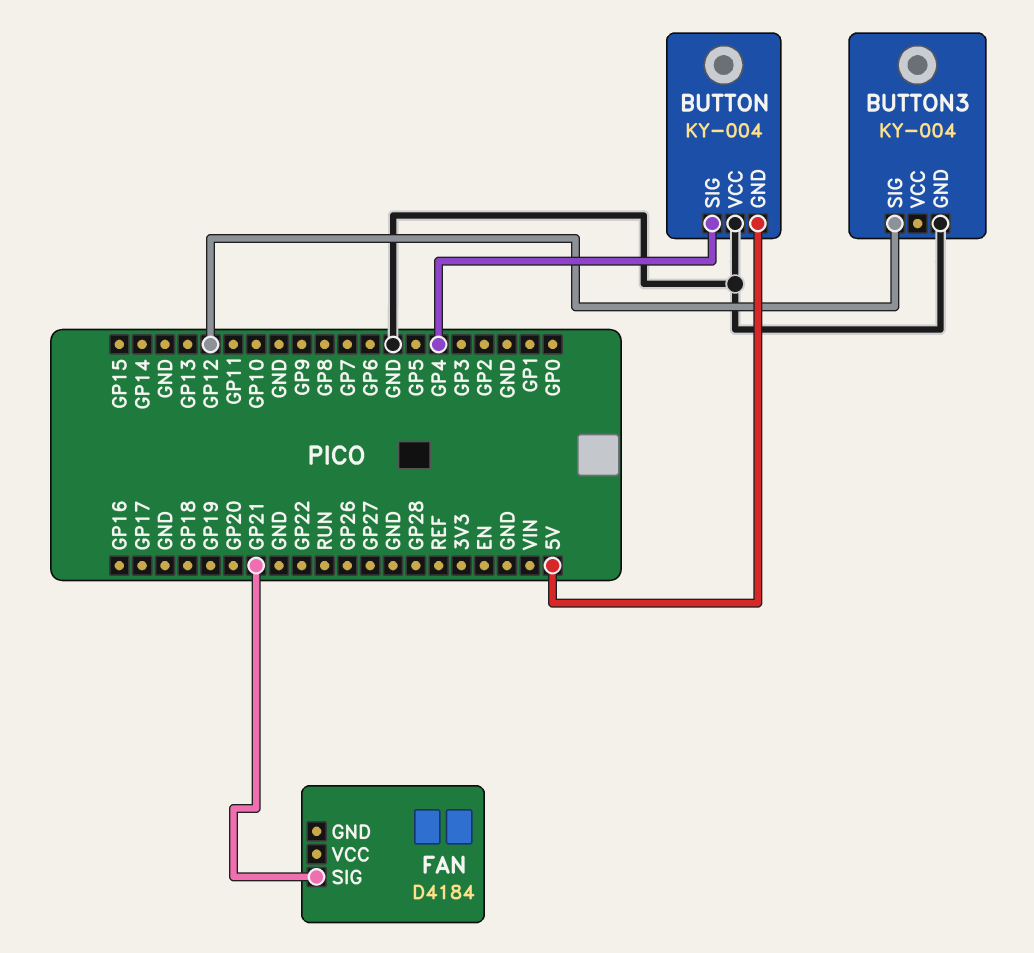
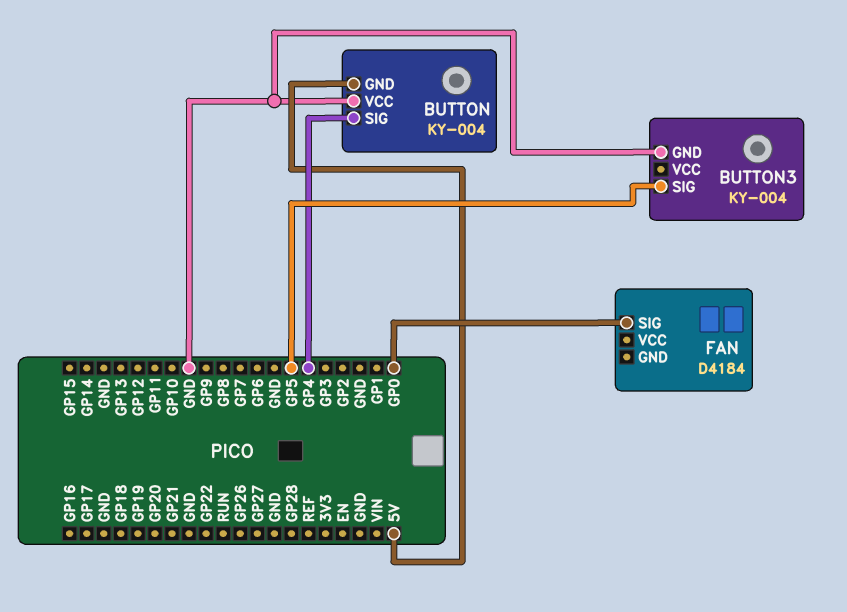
BUTTON3 pin SIG: GP12 -> GP5
FAN pin SIG: GP21 -> GP0

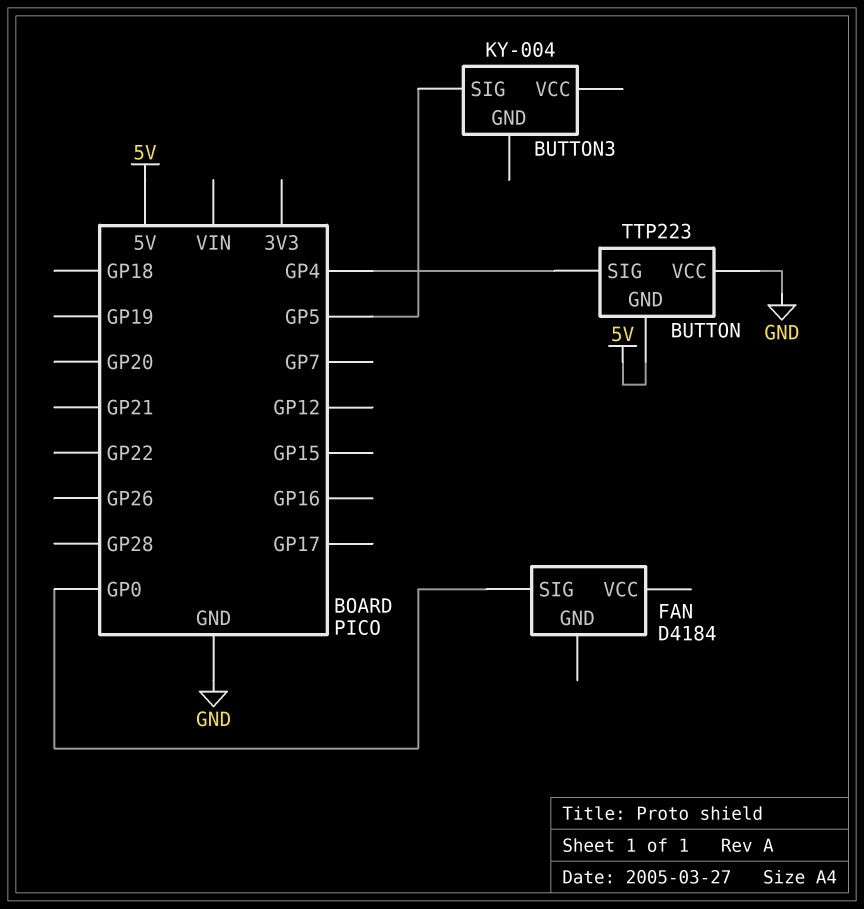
BUTTON: KY-004 -> TTP223
BUTTON3 pin GND: GND -> none

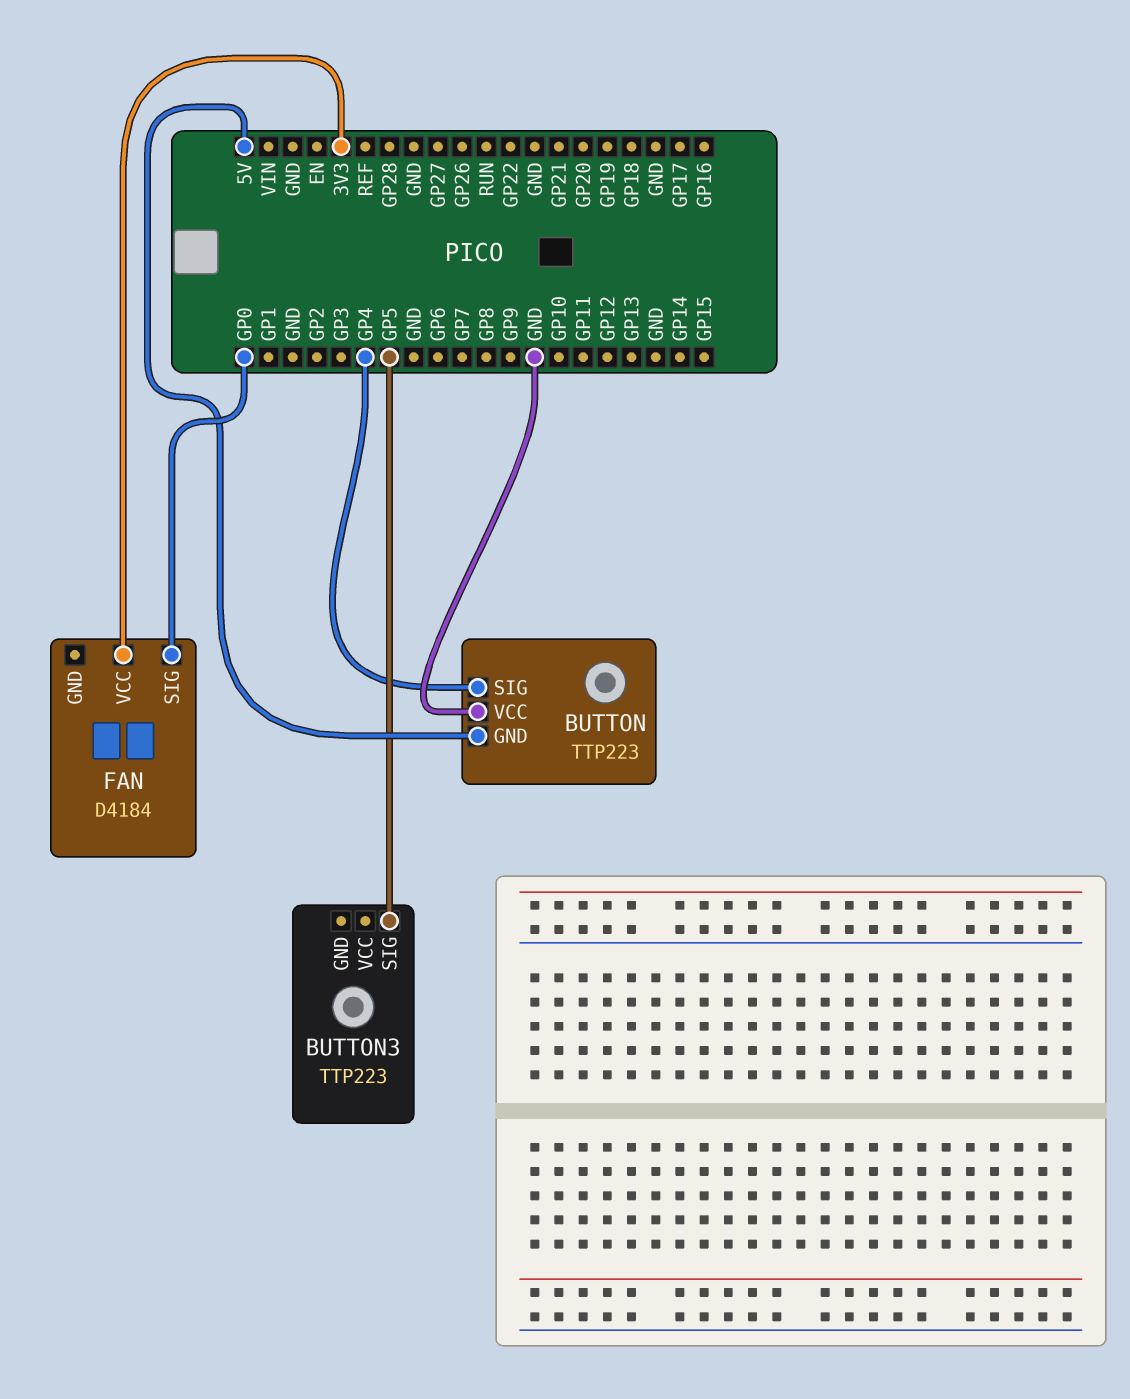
BUTTON3: KY-004 -> TTP223
FAN pin VCC: none -> 3V3

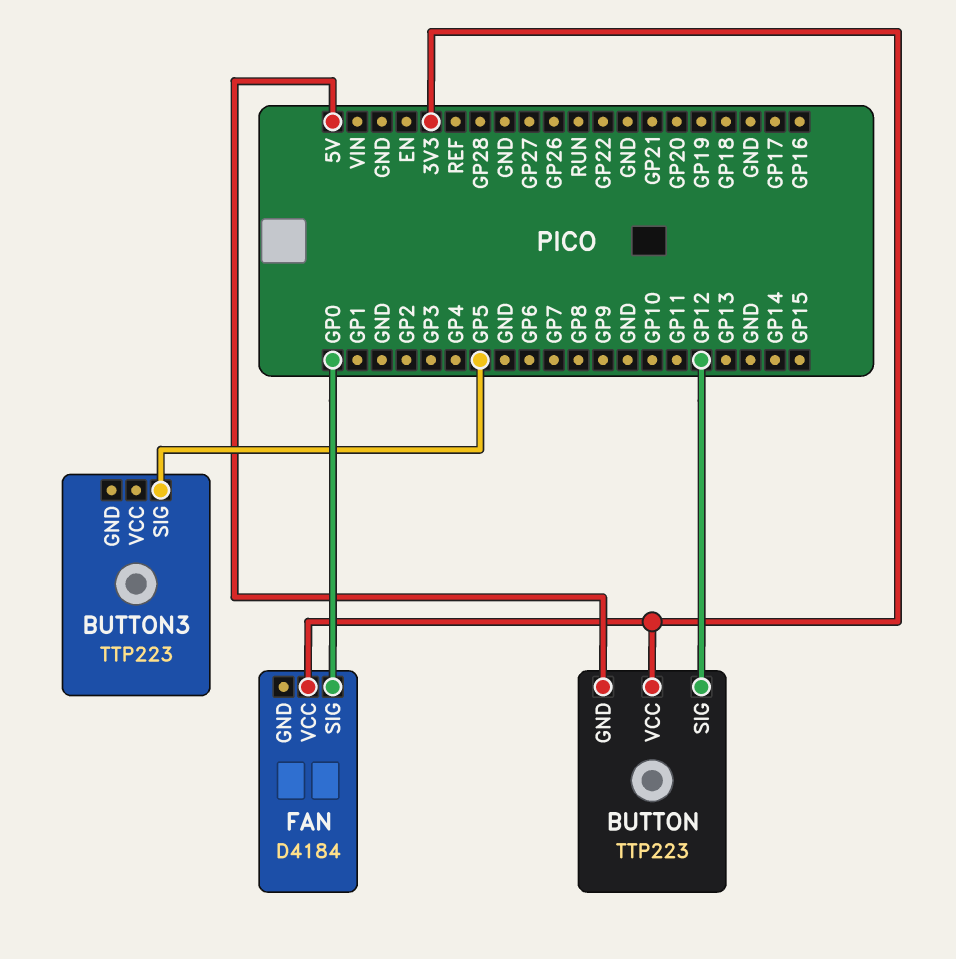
BUTTON pin SIG: GP4 -> GP12
BUTTON pin VCC: GND -> 3V3

